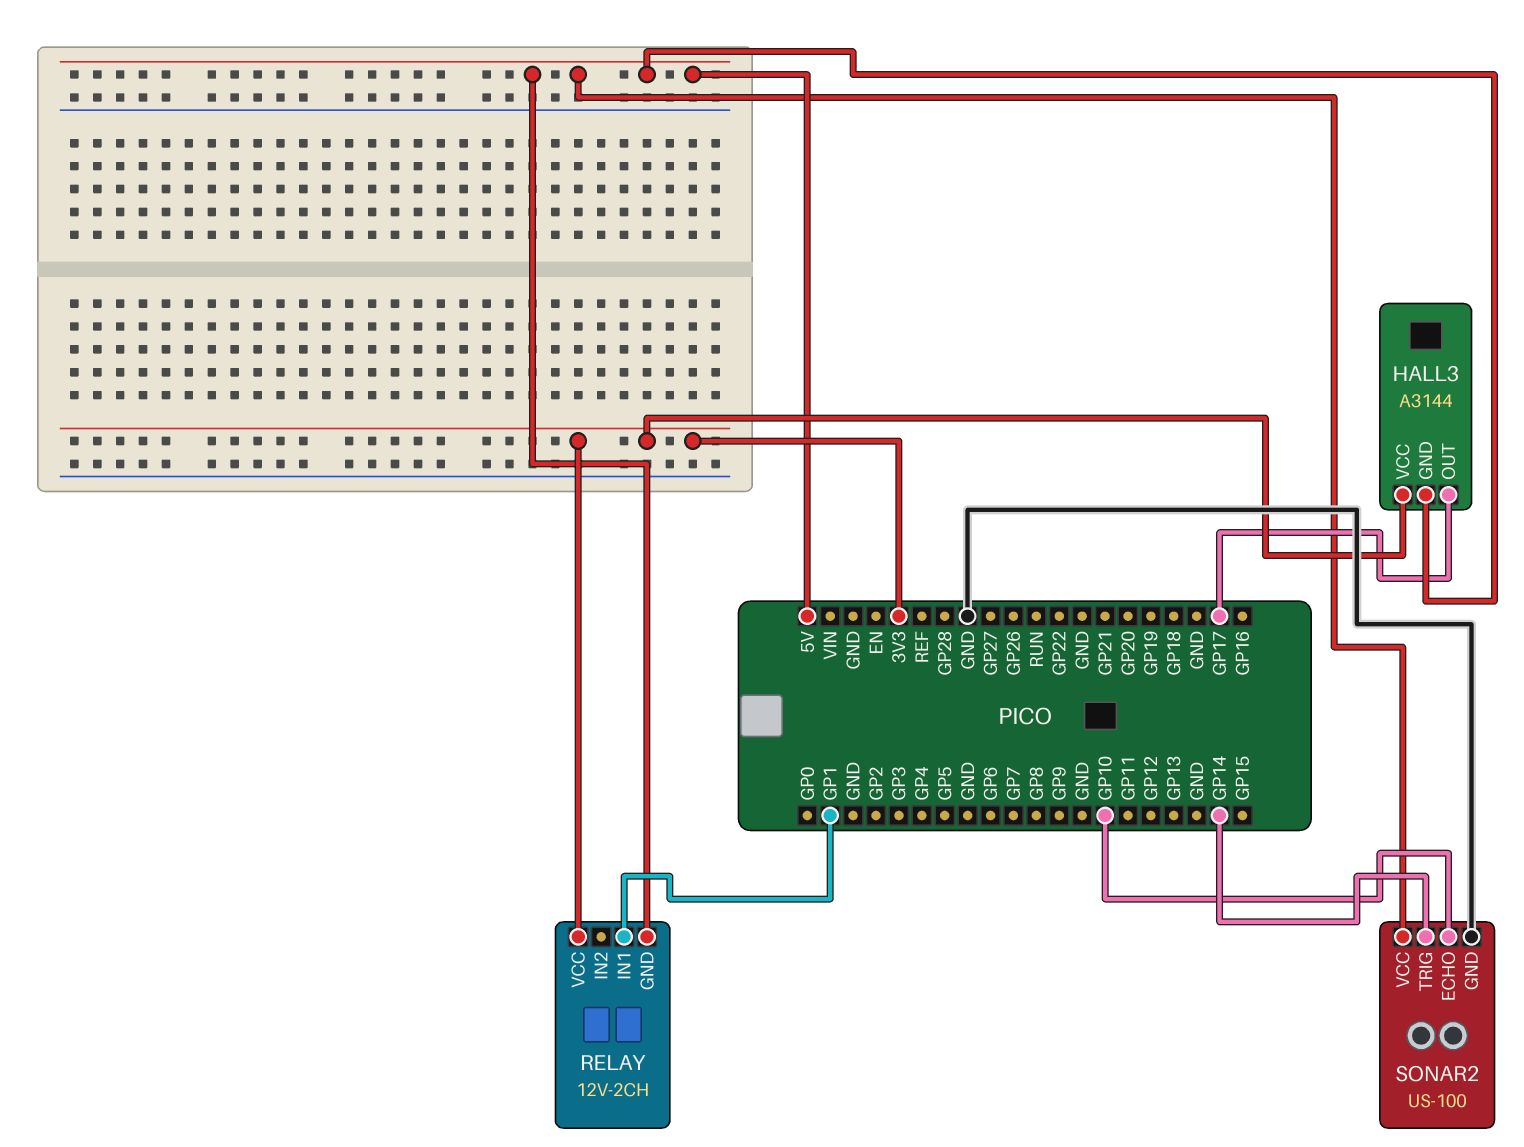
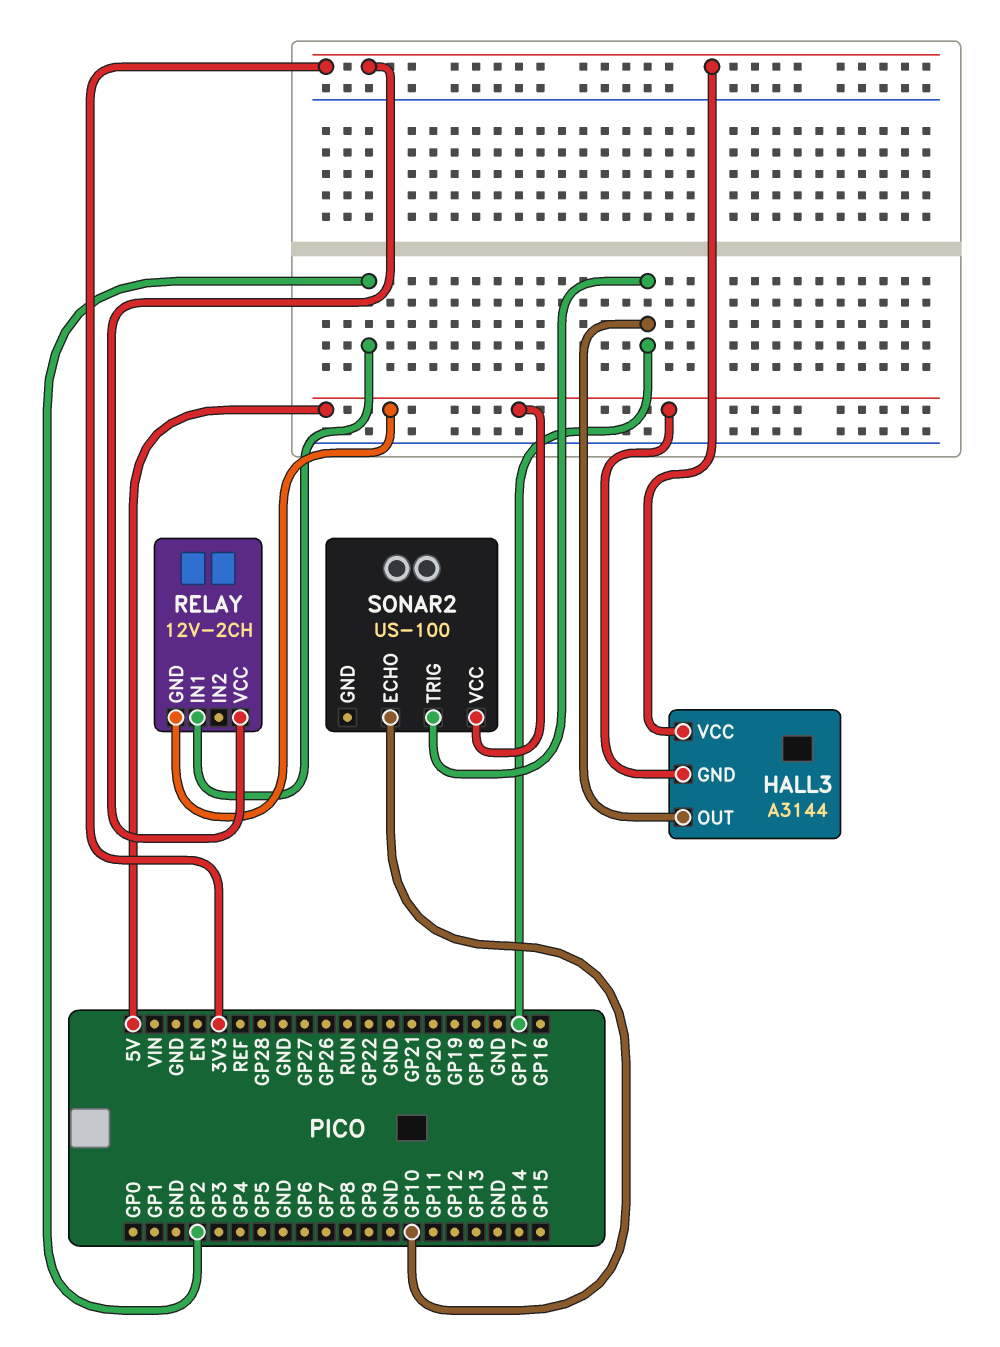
RELAY pin IN1: GP1 -> GP2
SONAR2 pin GND: GND -> none
SONAR2 pin TRIG: GP14 -> GP17

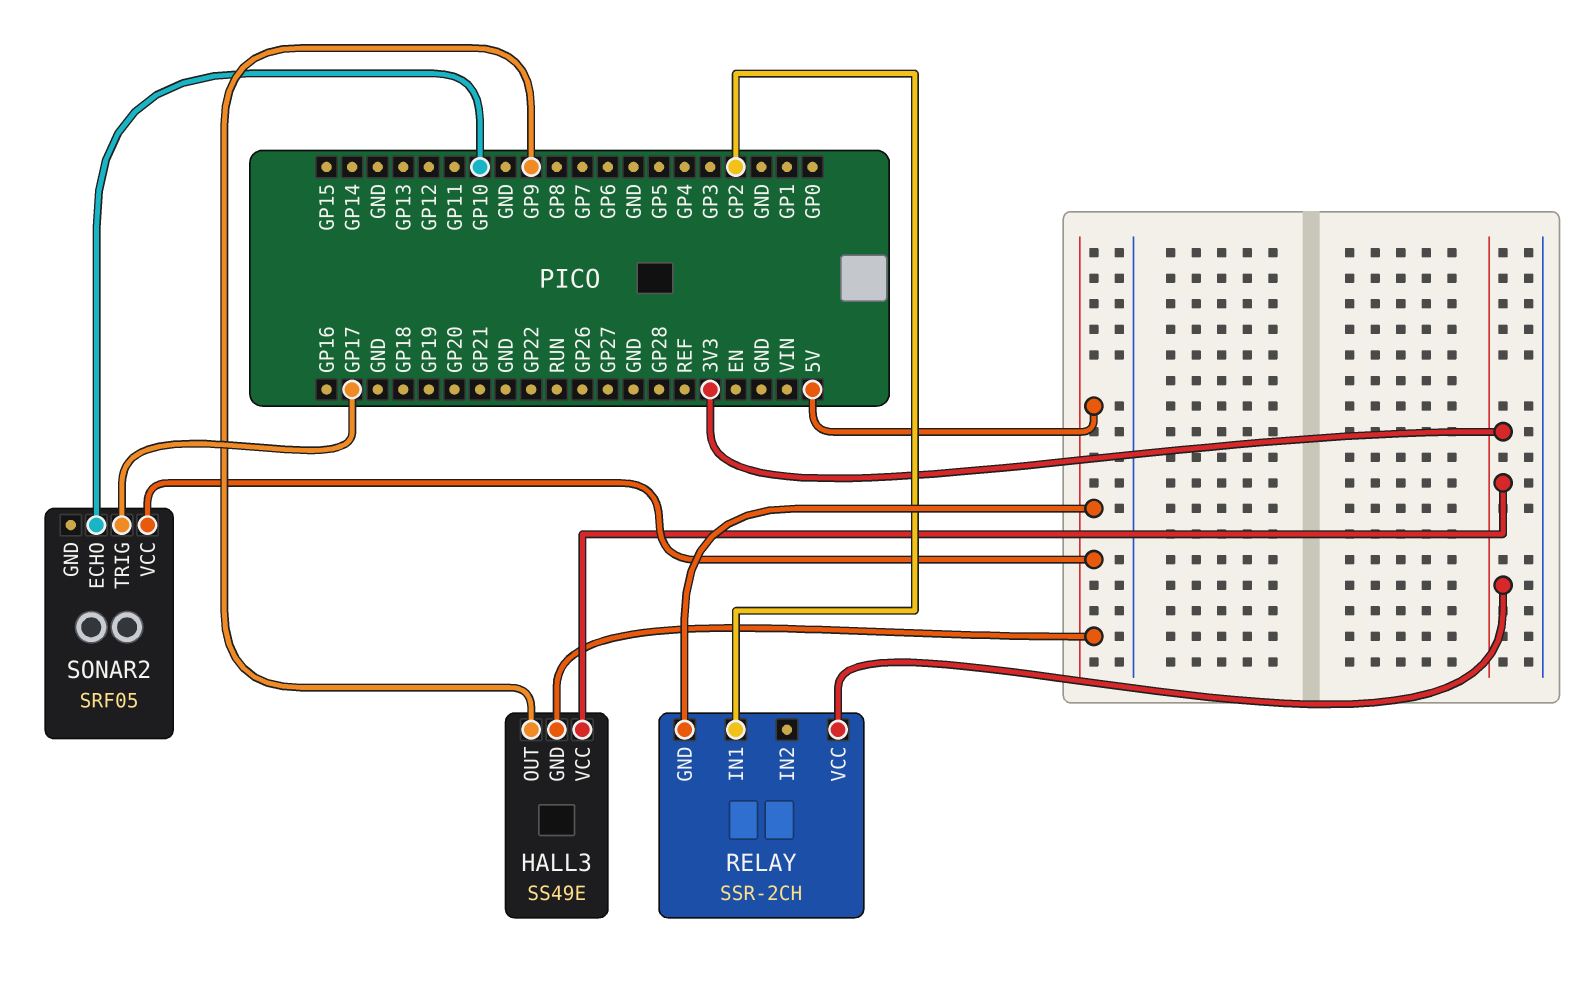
HALL3: A3144 -> SS49E
HALL3 pin OUT: GP17 -> GP9
RELAY: 12V-2CH -> SSR-2CH
SONAR2: US-100 -> SRF05

